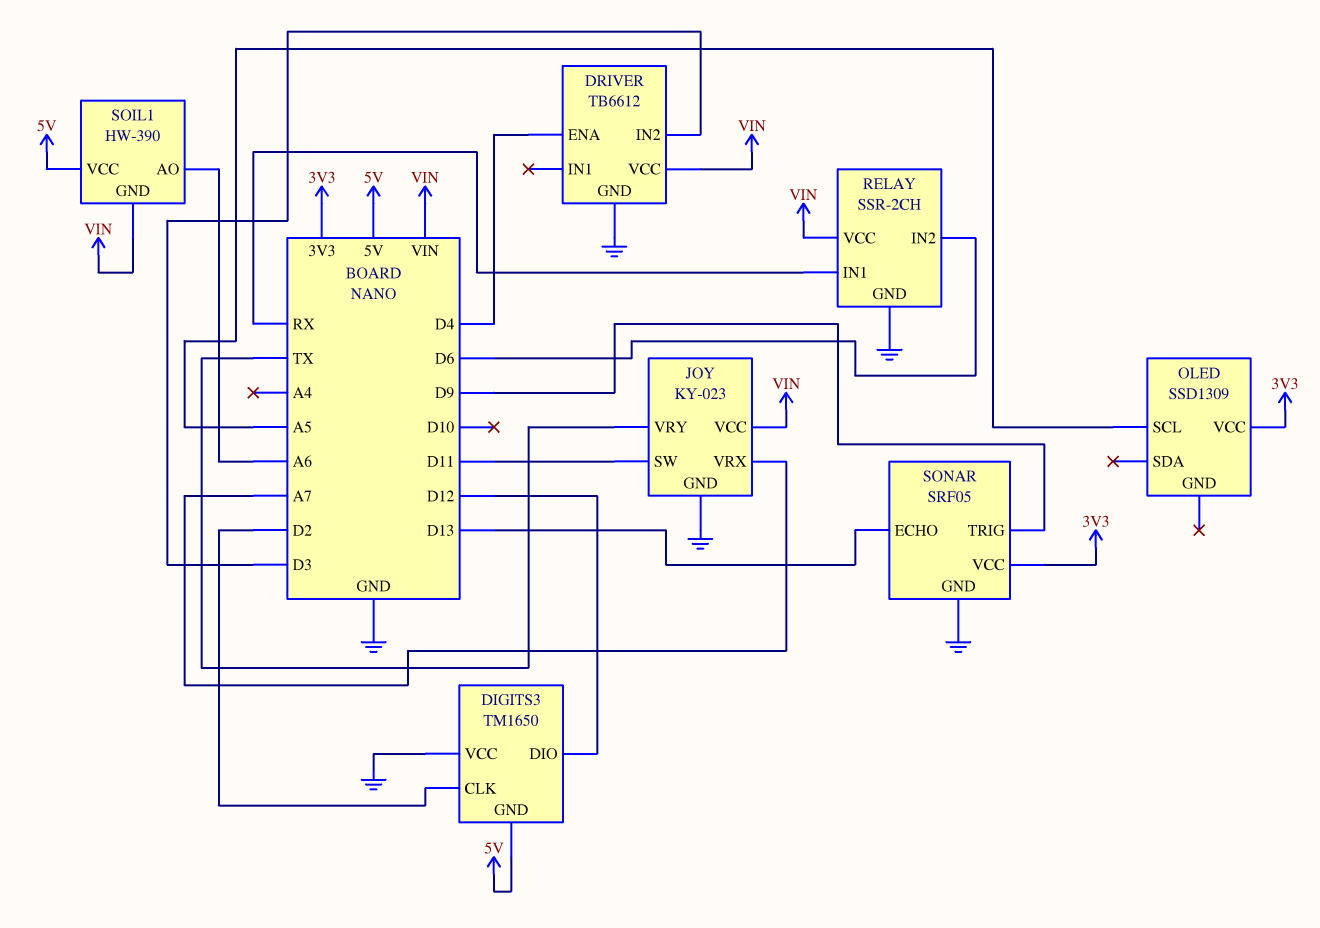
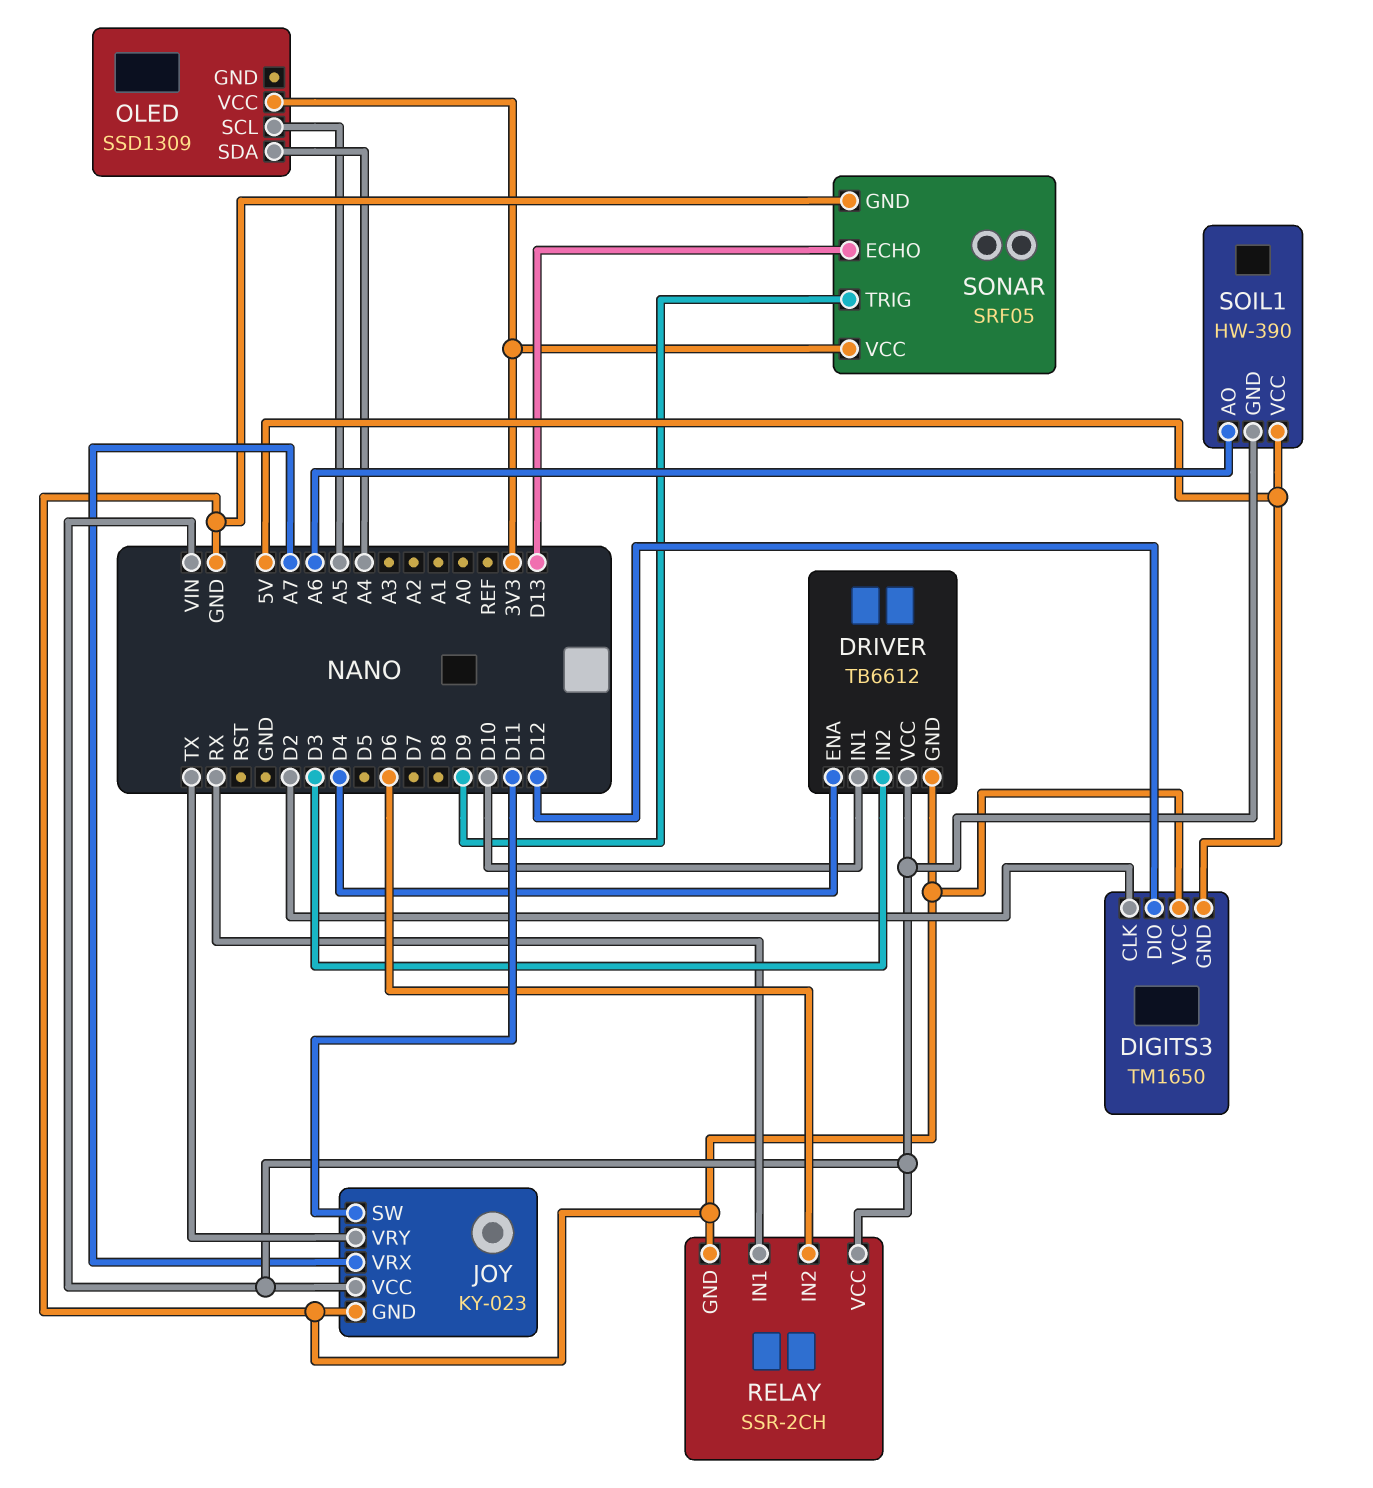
DRIVER pin IN1: none -> D10
OLED pin SDA: none -> A4

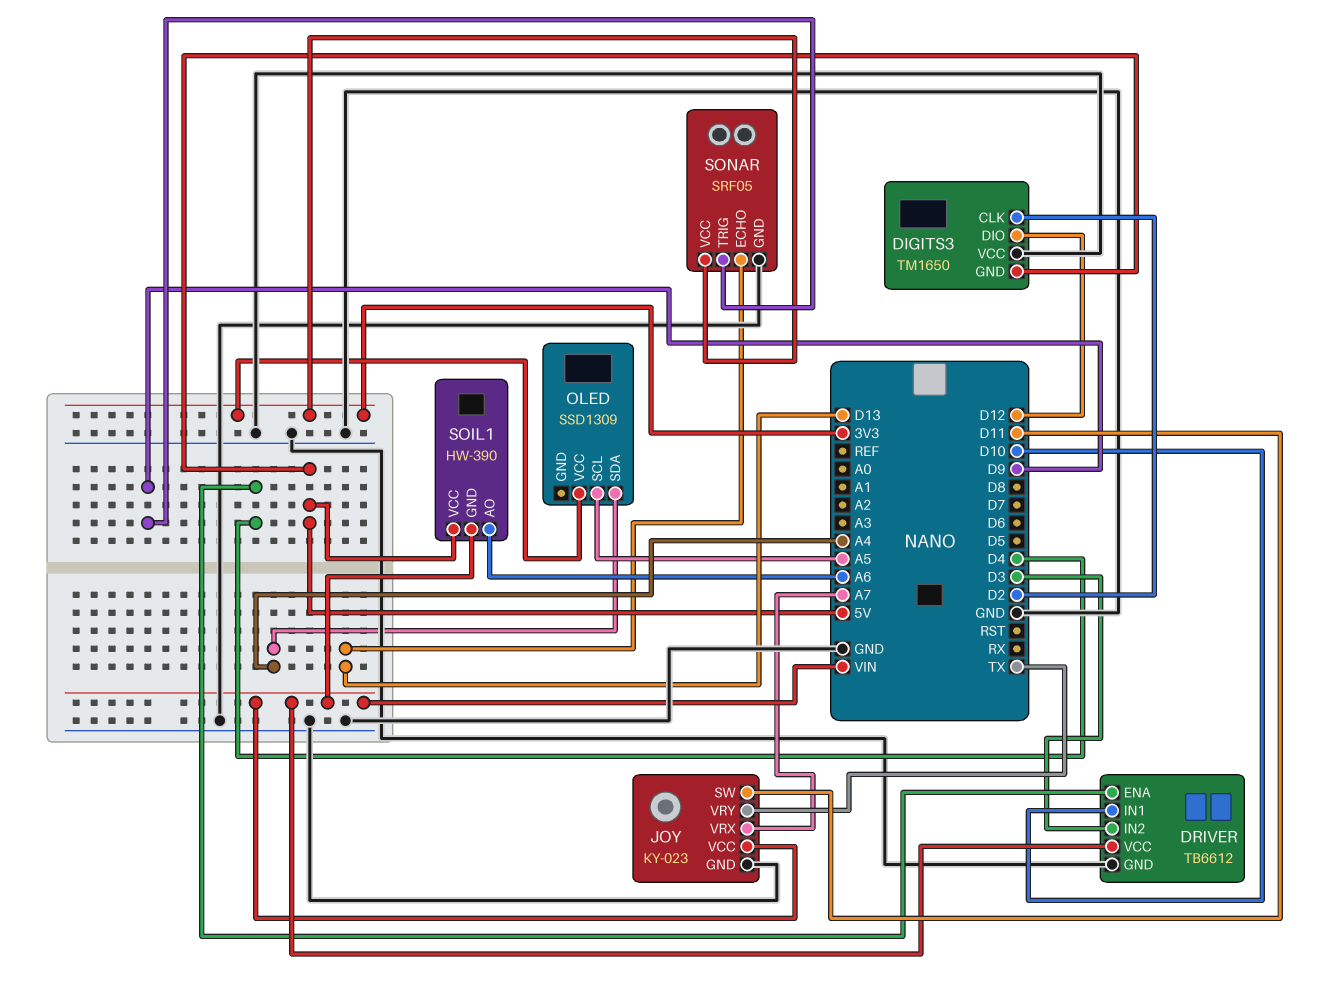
RELAY: SSR-2CH -> none
RELAY pin GND: GND -> none
RELAY pin IN1: RX -> none
RELAY pin IN2: D6 -> none
RELAY pin VCC: VIN -> none

